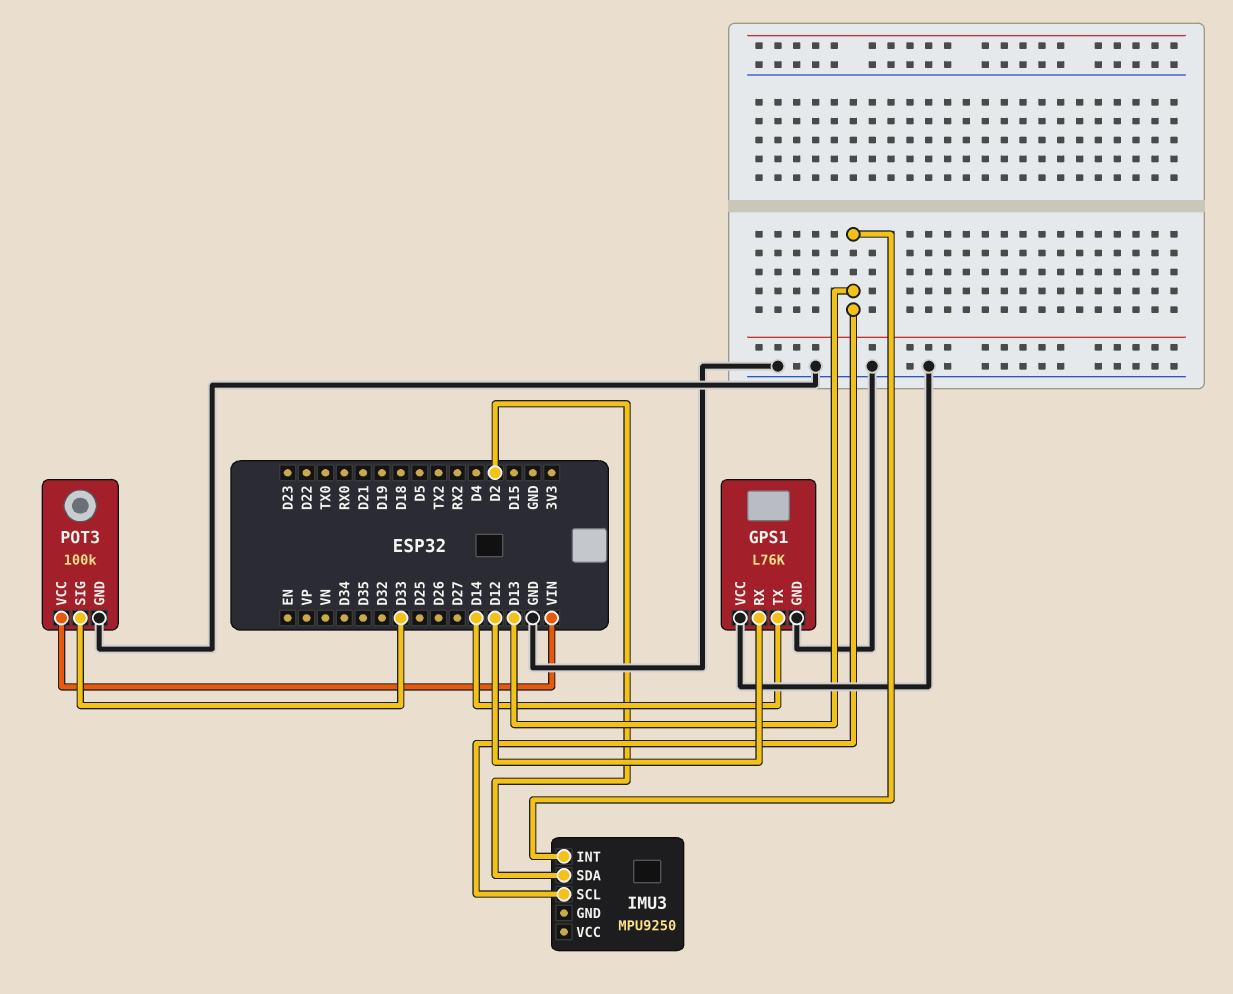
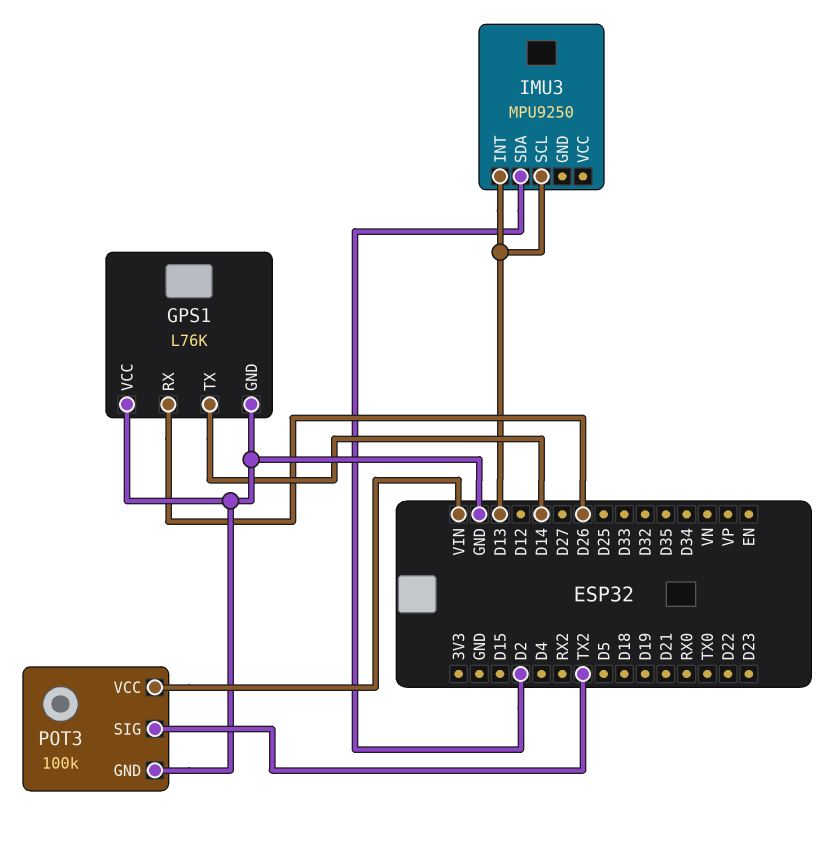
GPS1 pin RX: D12 -> D26
POT3 pin SIG: D33 -> TX2

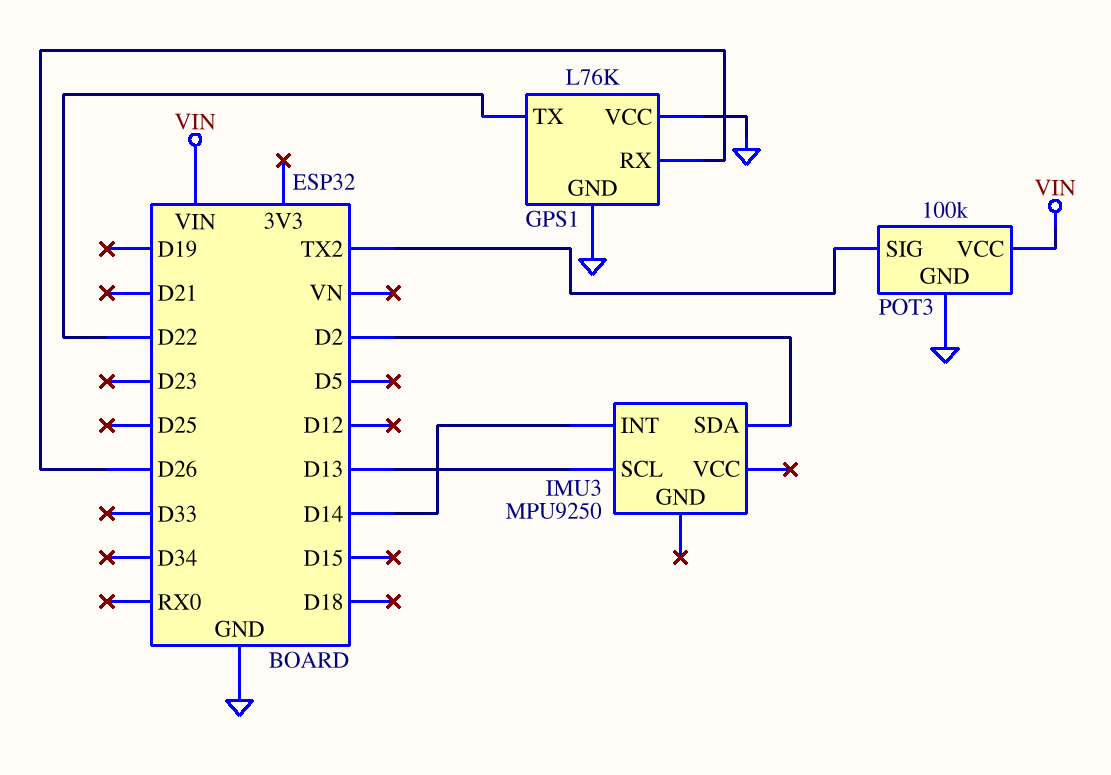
GPS1 pin TX: D14 -> D22
IMU3 pin INT: D13 -> D14

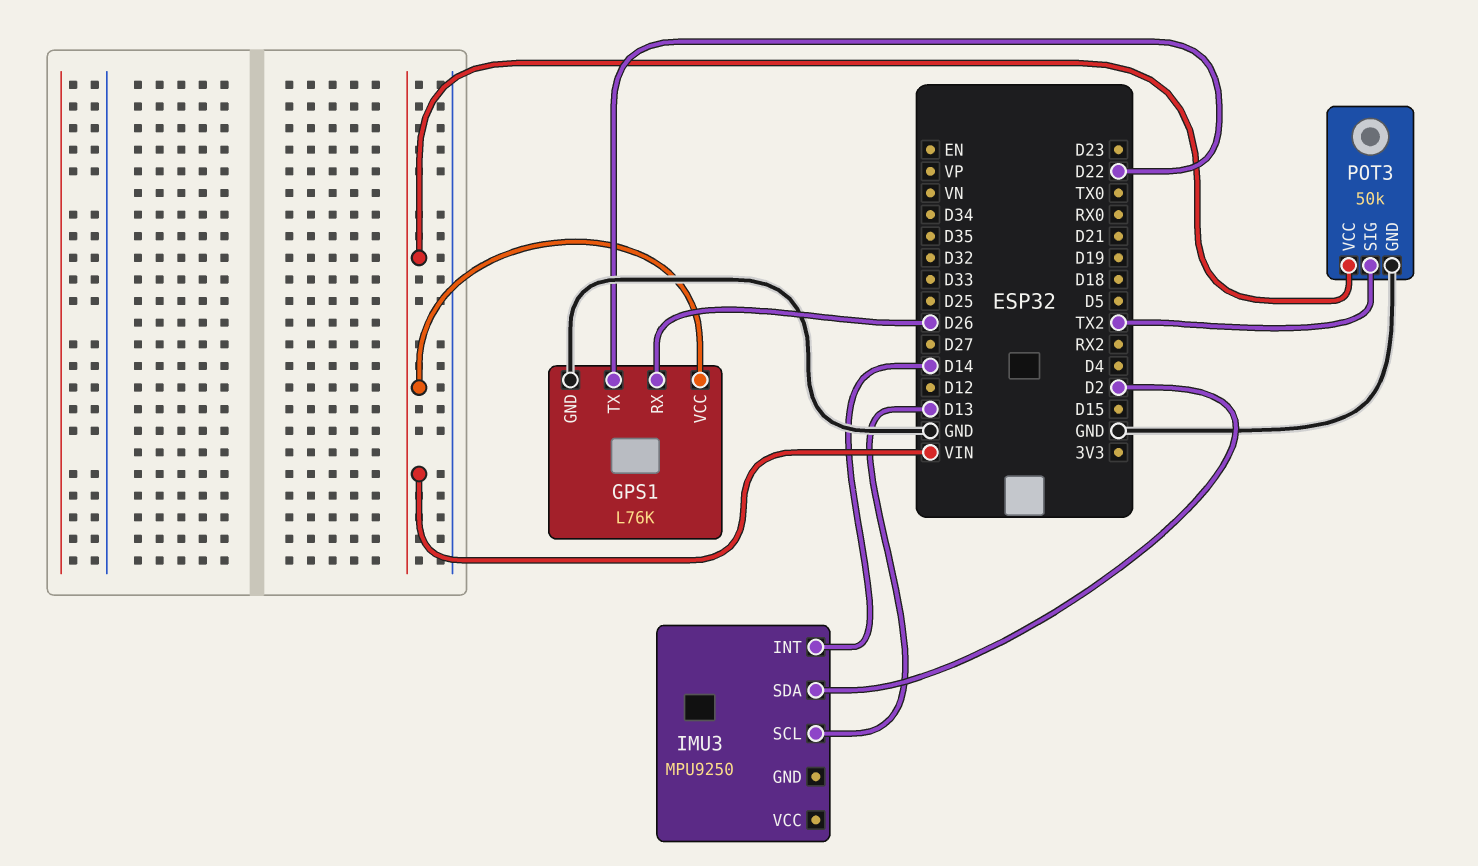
GPS1 pin VCC: GND -> VIN
POT3: 100k -> 50k

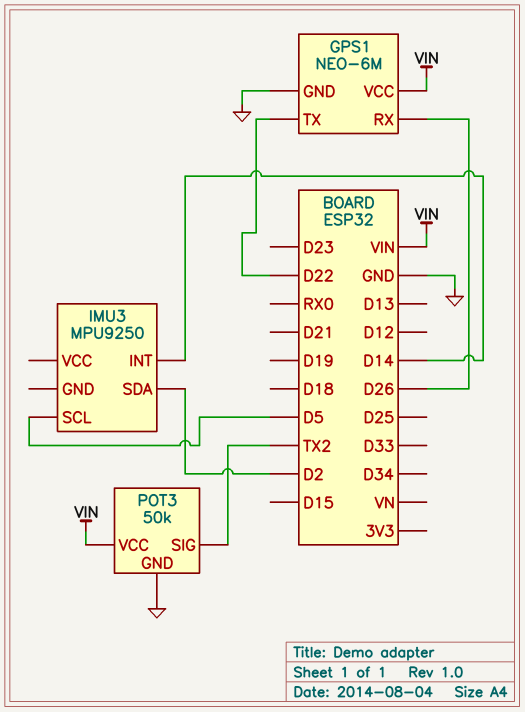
GPS1: L76K -> NEO-6M
IMU3 pin SCL: D13 -> D5

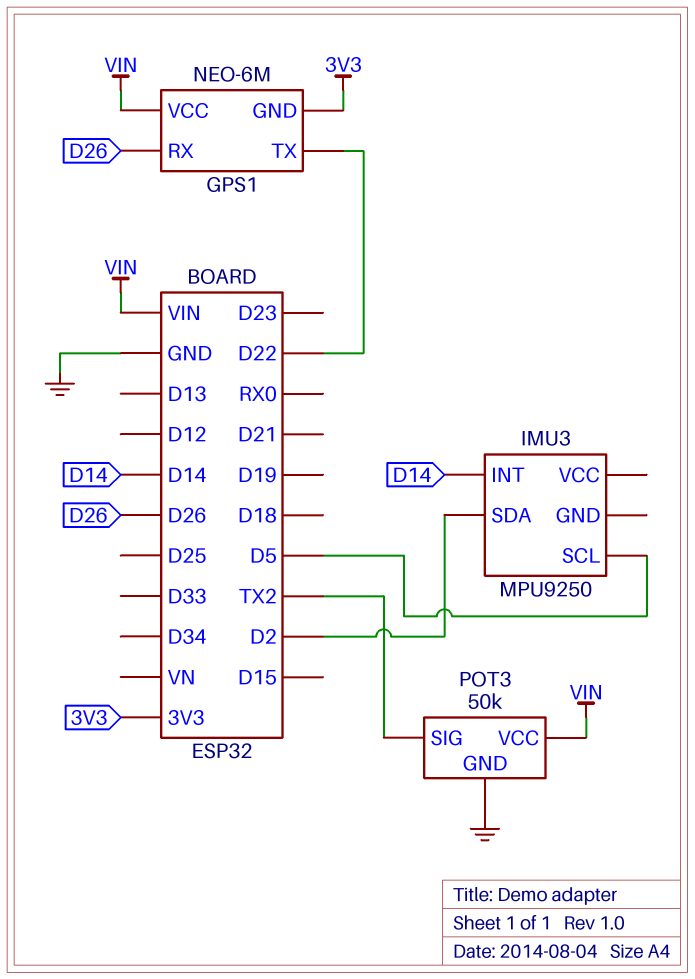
GPS1 pin GND: GND -> 3V3

